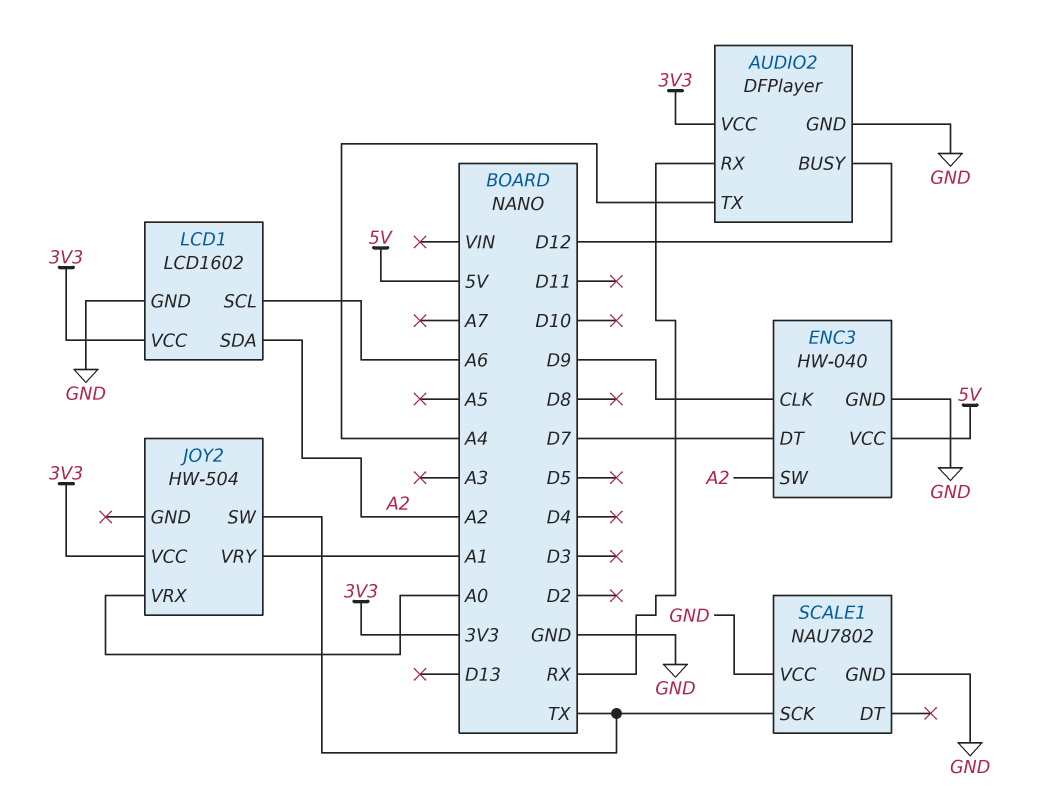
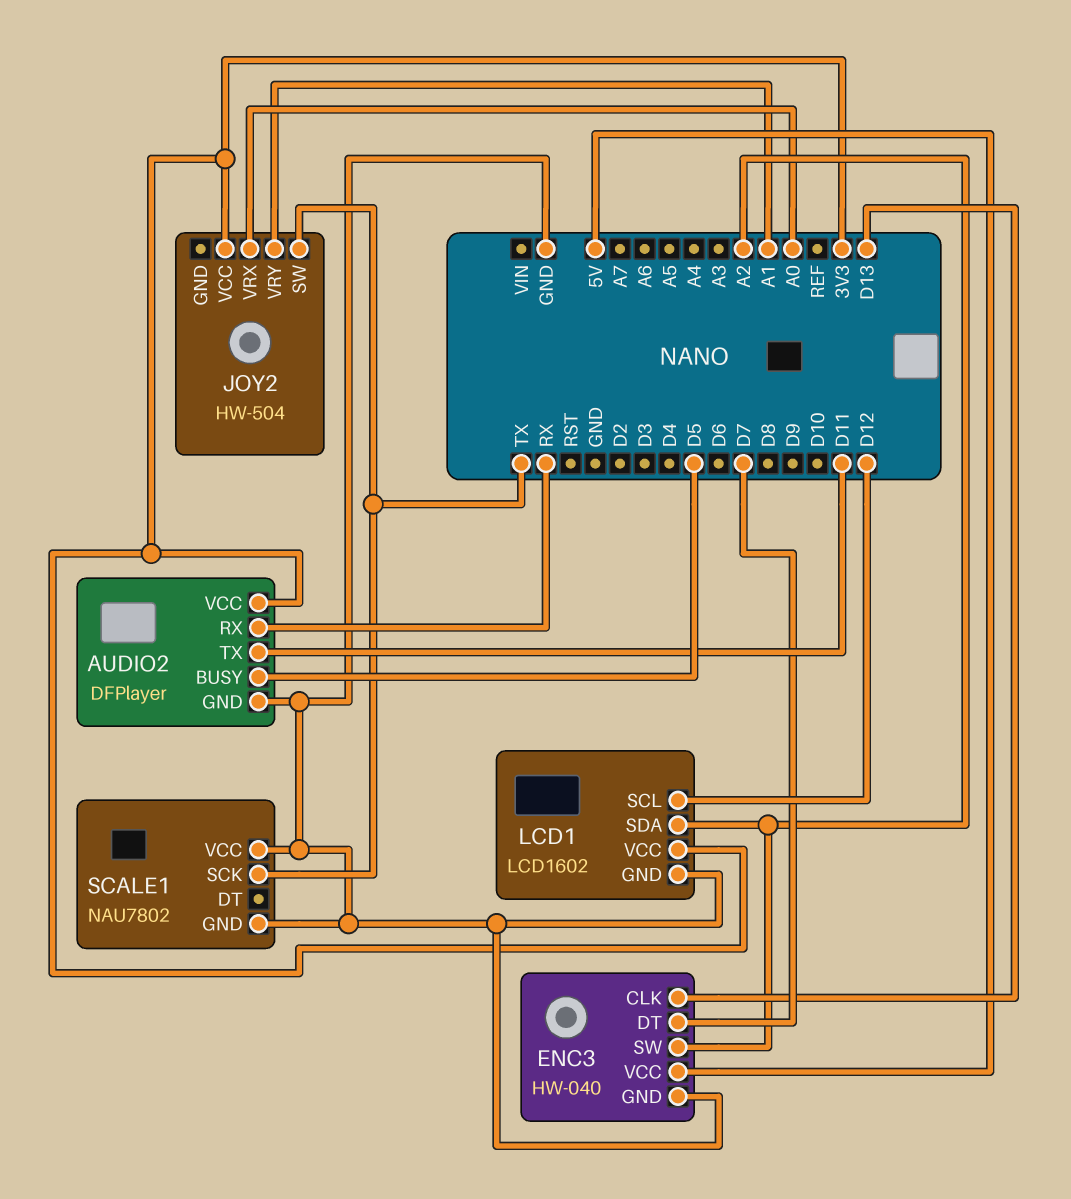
AUDIO2 pin BUSY: D12 -> D5
AUDIO2 pin TX: A4 -> D11
ENC3 pin CLK: D9 -> D13
LCD1 pin SCL: A6 -> D12

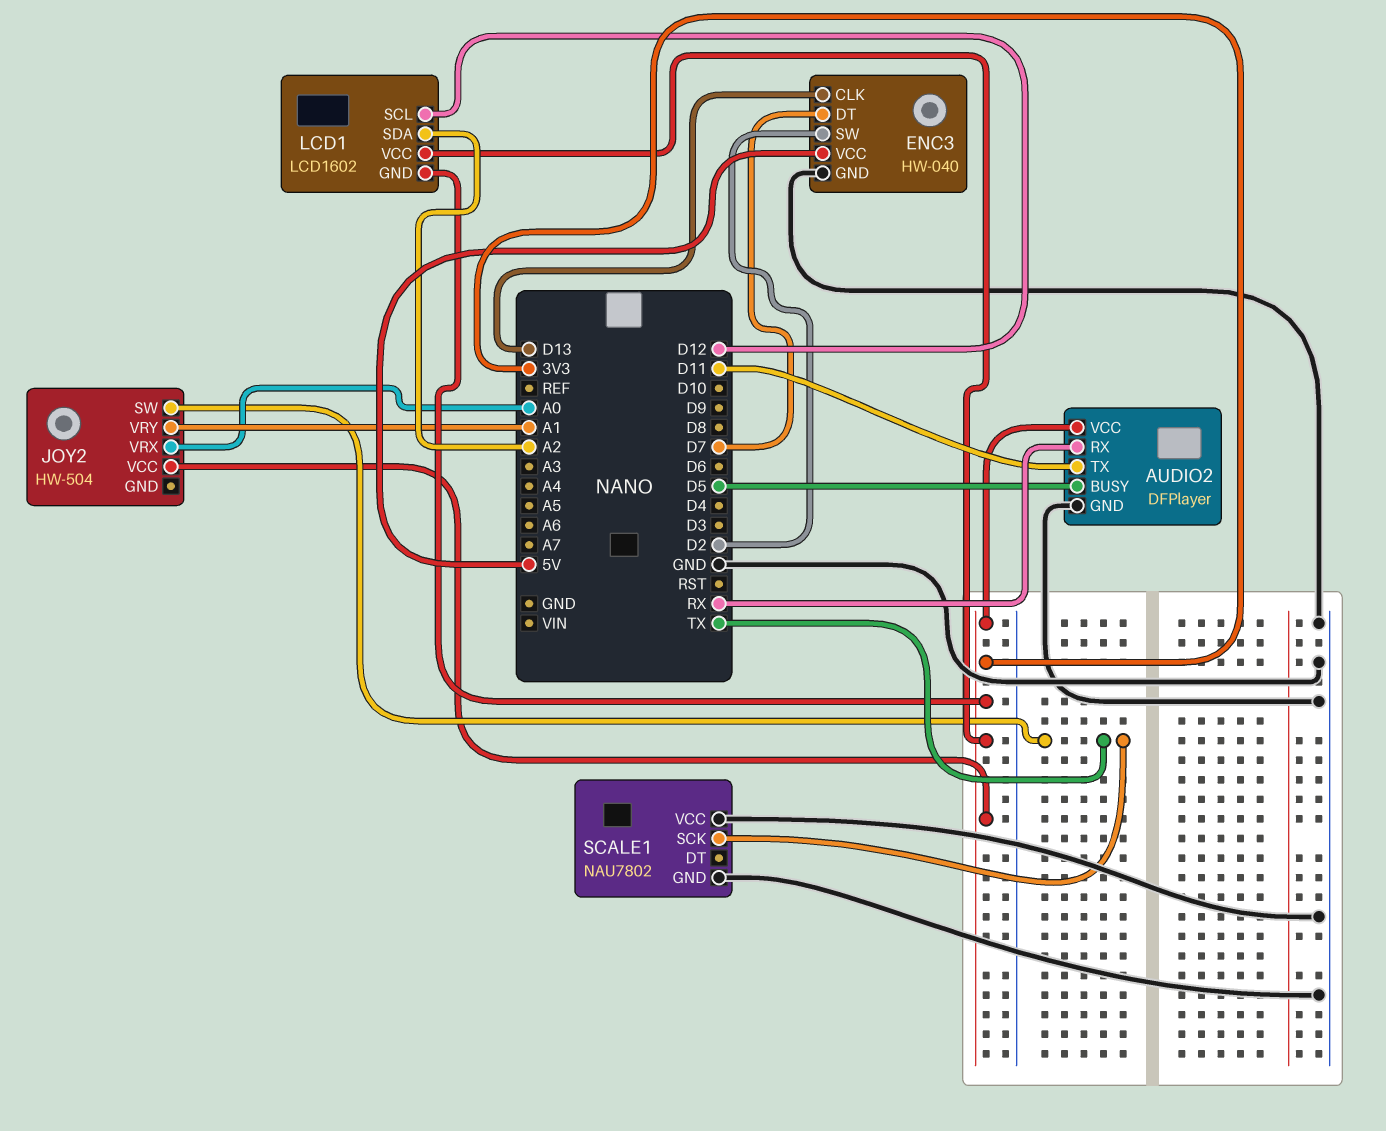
ENC3 pin SW: A2 -> D2
LCD1 pin GND: GND -> 3V3

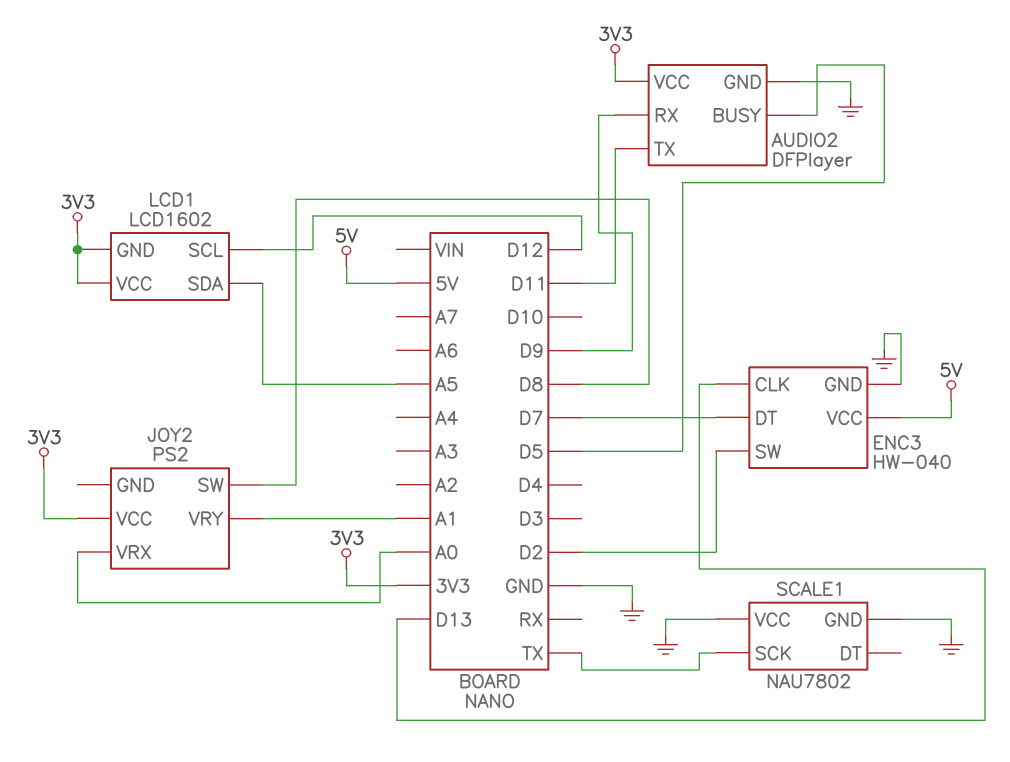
AUDIO2 pin RX: RX -> D9
JOY2: HW-504 -> PS2
JOY2 pin SW: TX -> D8
LCD1 pin SDA: A2 -> A5

